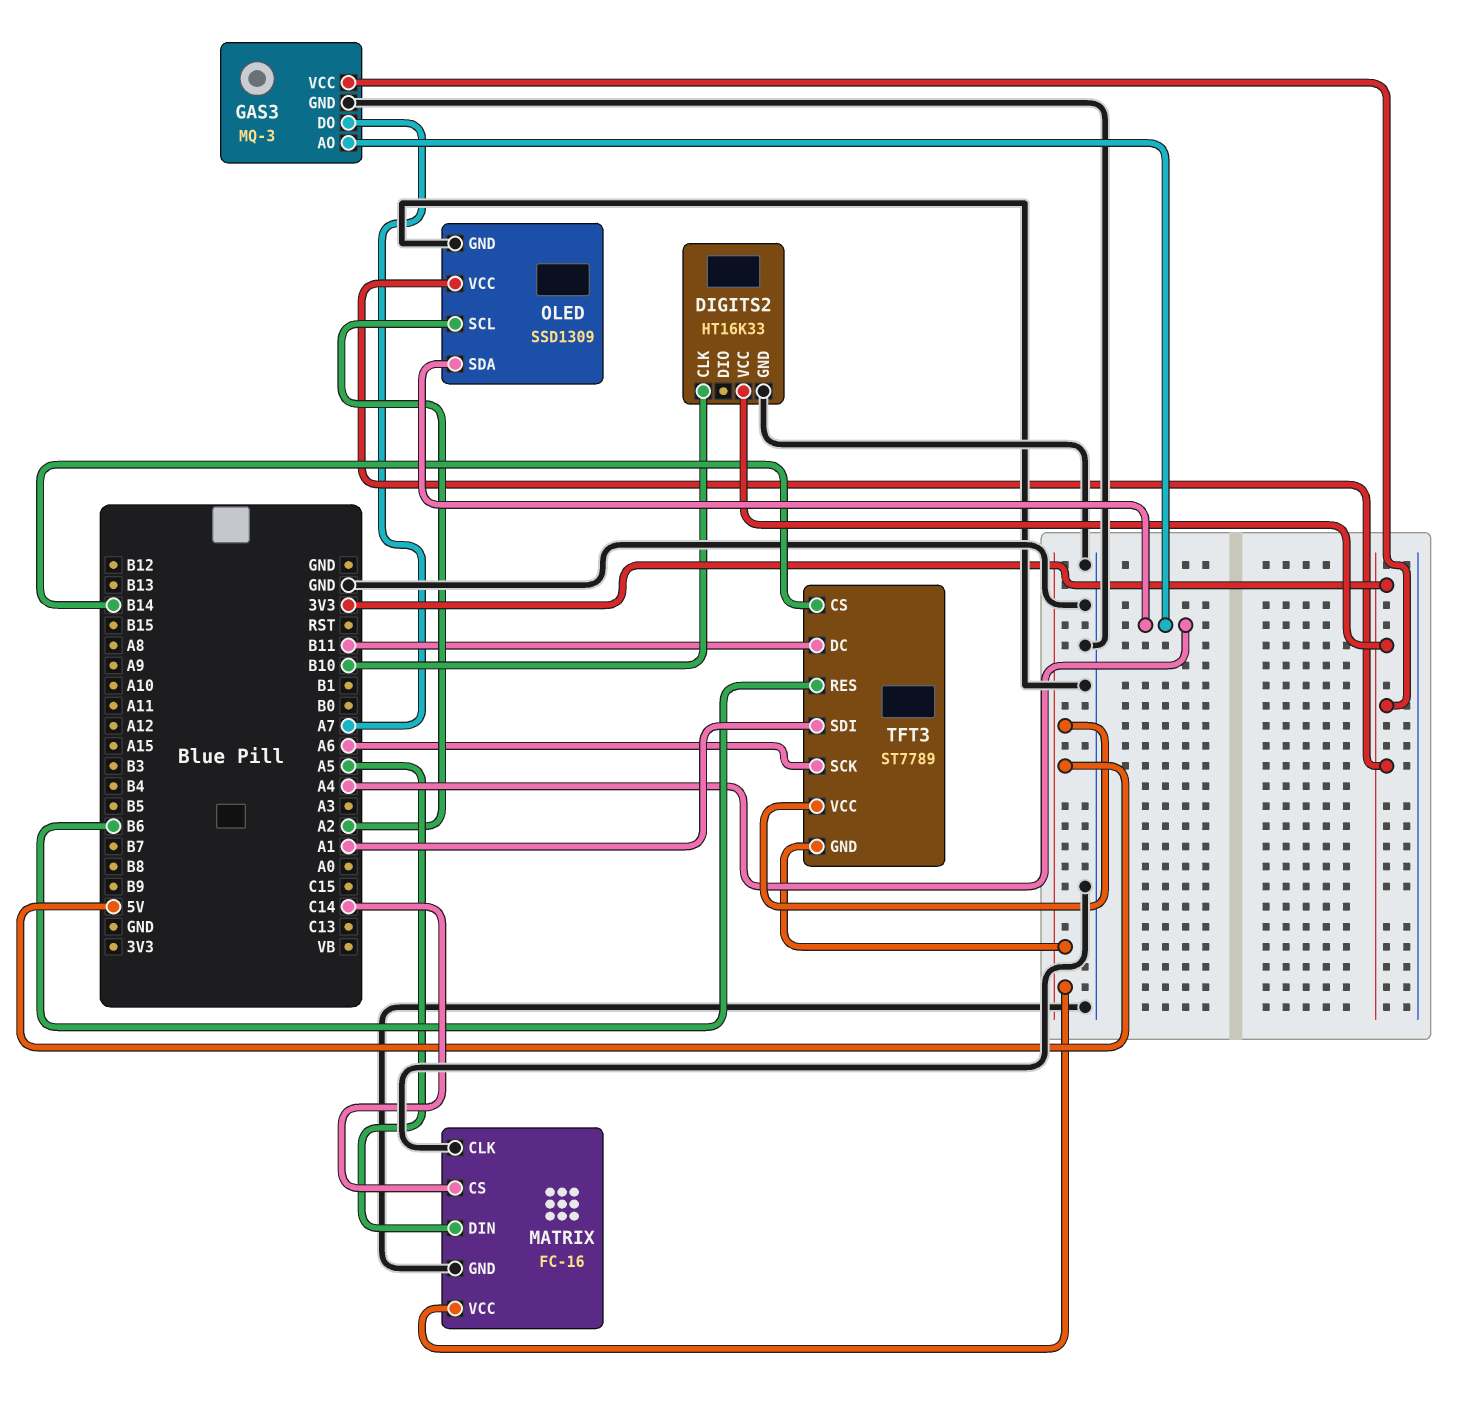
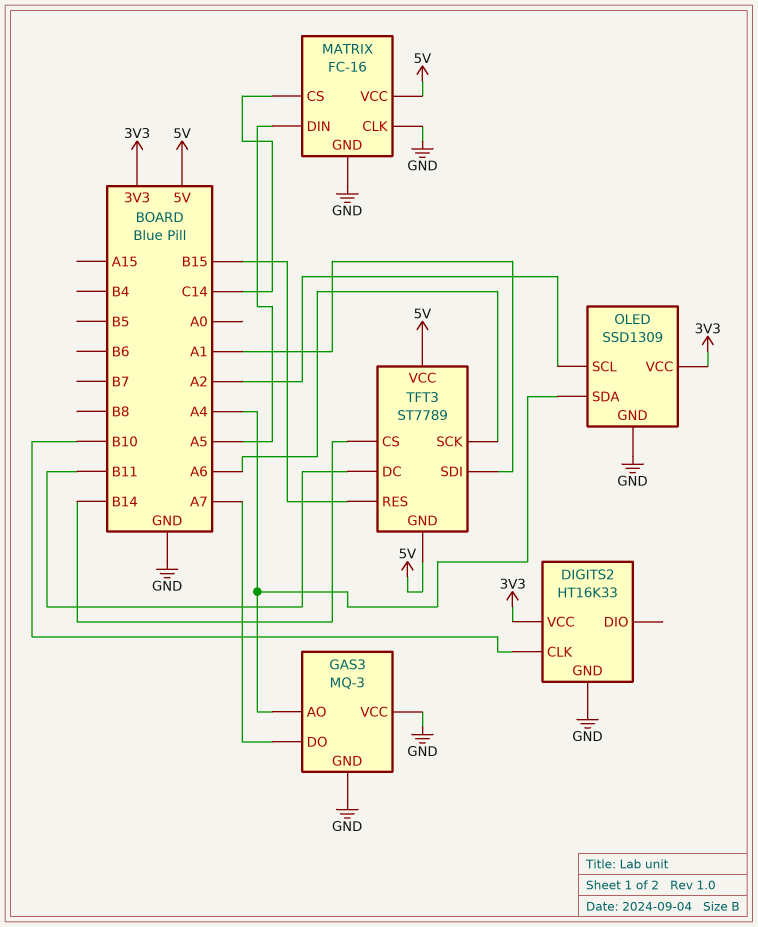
GAS3 pin VCC: 3V3 -> GND
TFT3 pin RES: B6 -> B15

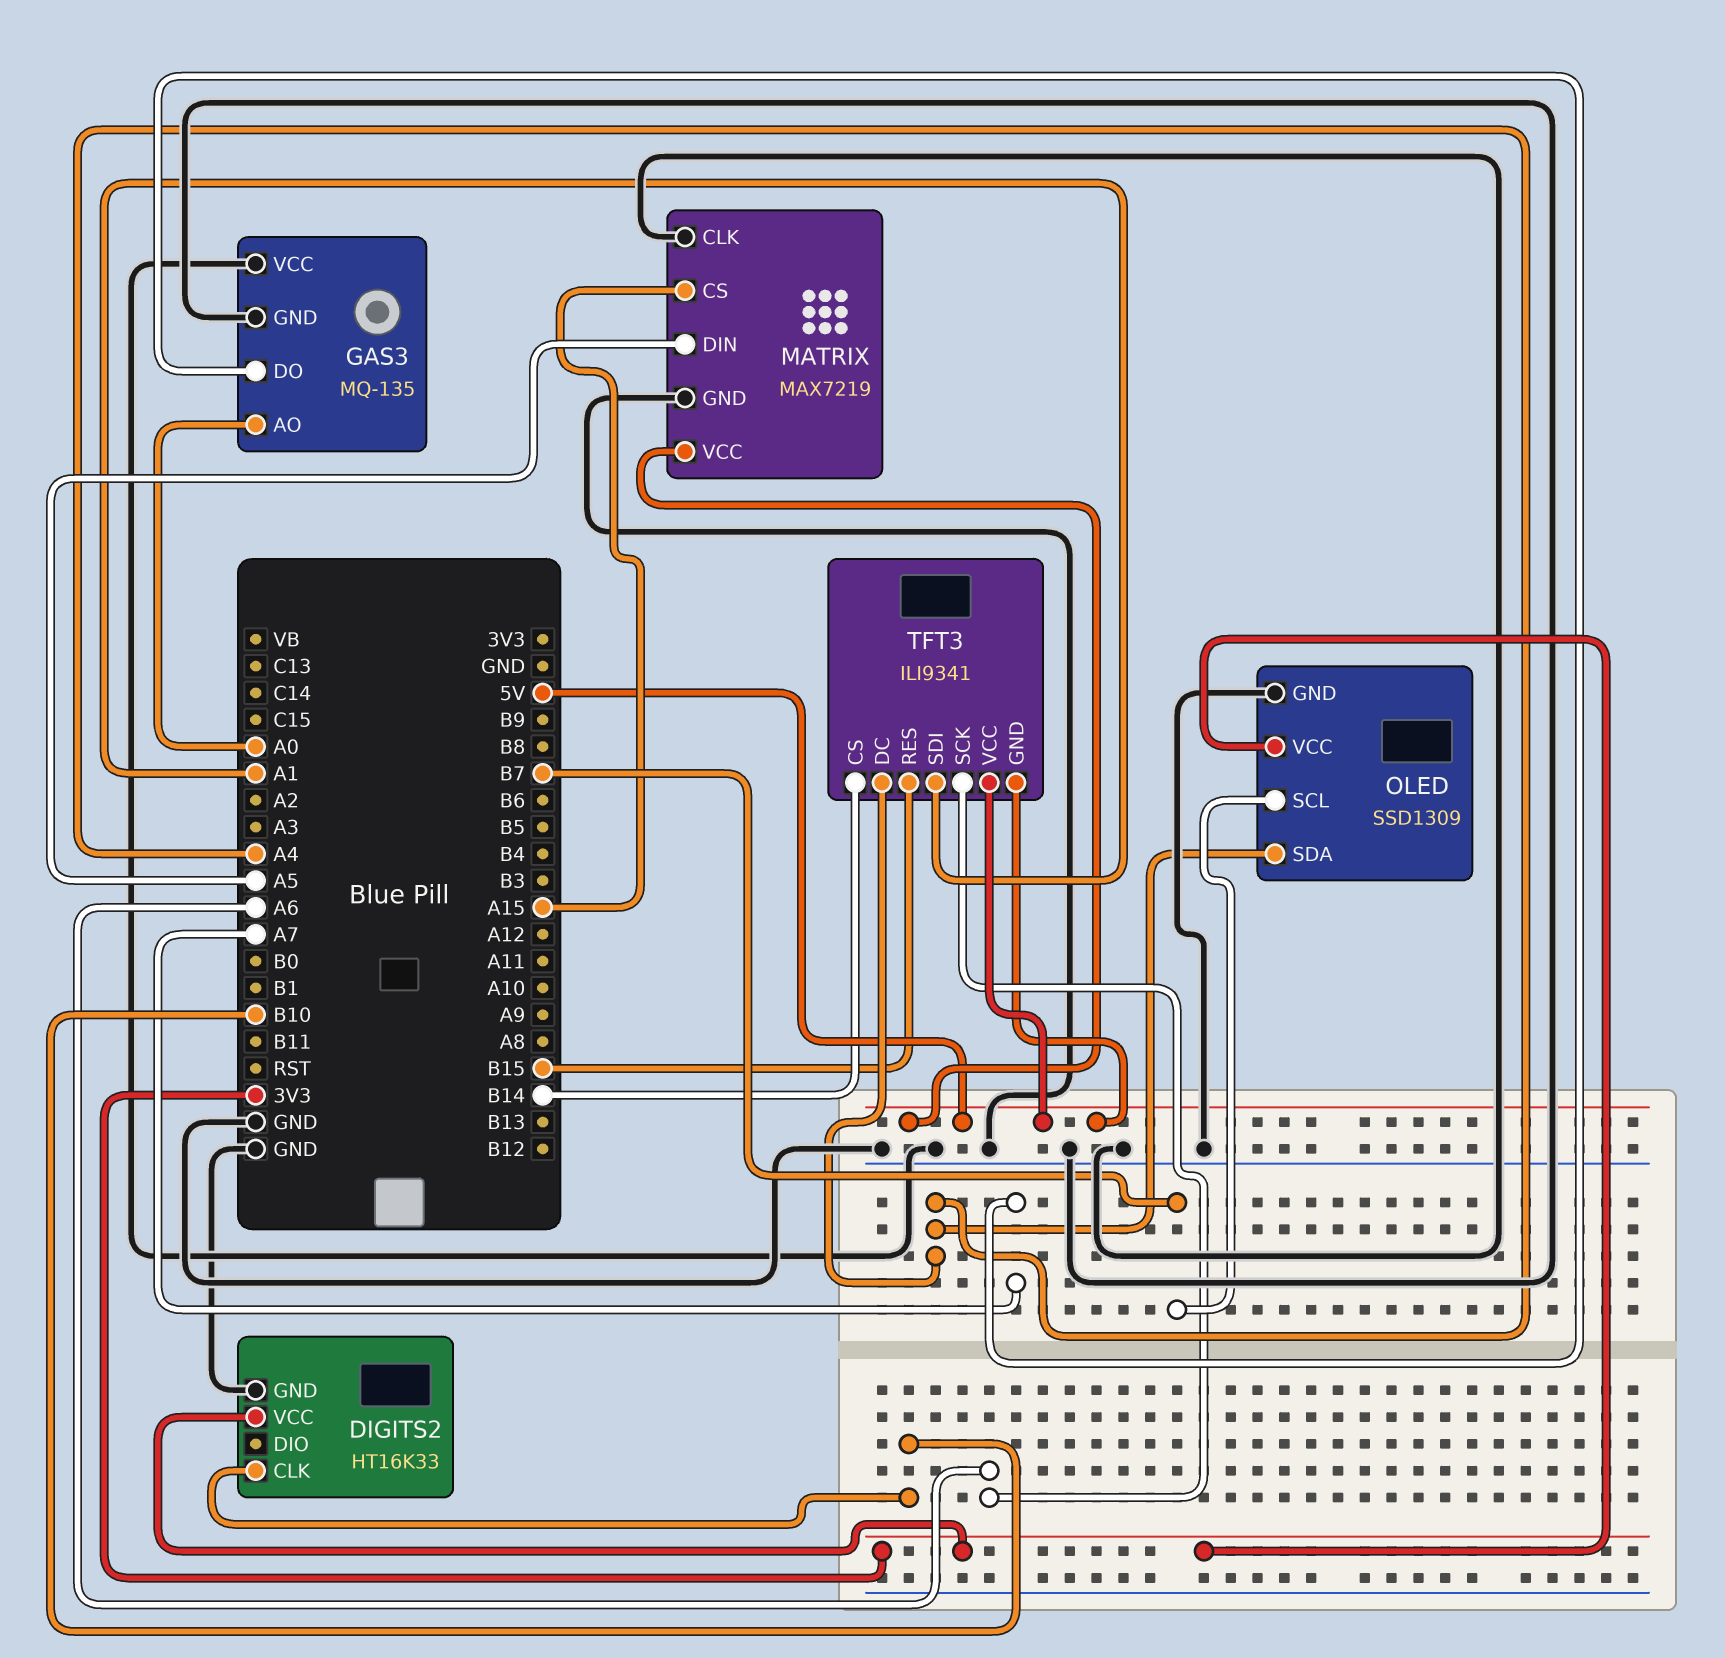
GAS3: MQ-3 -> MQ-135
GAS3 pin AO: A4 -> A0
MATRIX: FC-16 -> MAX7219
MATRIX pin CS: C14 -> A15
OLED pin SCL: A2 -> B7
TFT3: ST7789 -> ILI9341
TFT3 pin DC: B11 -> A4

